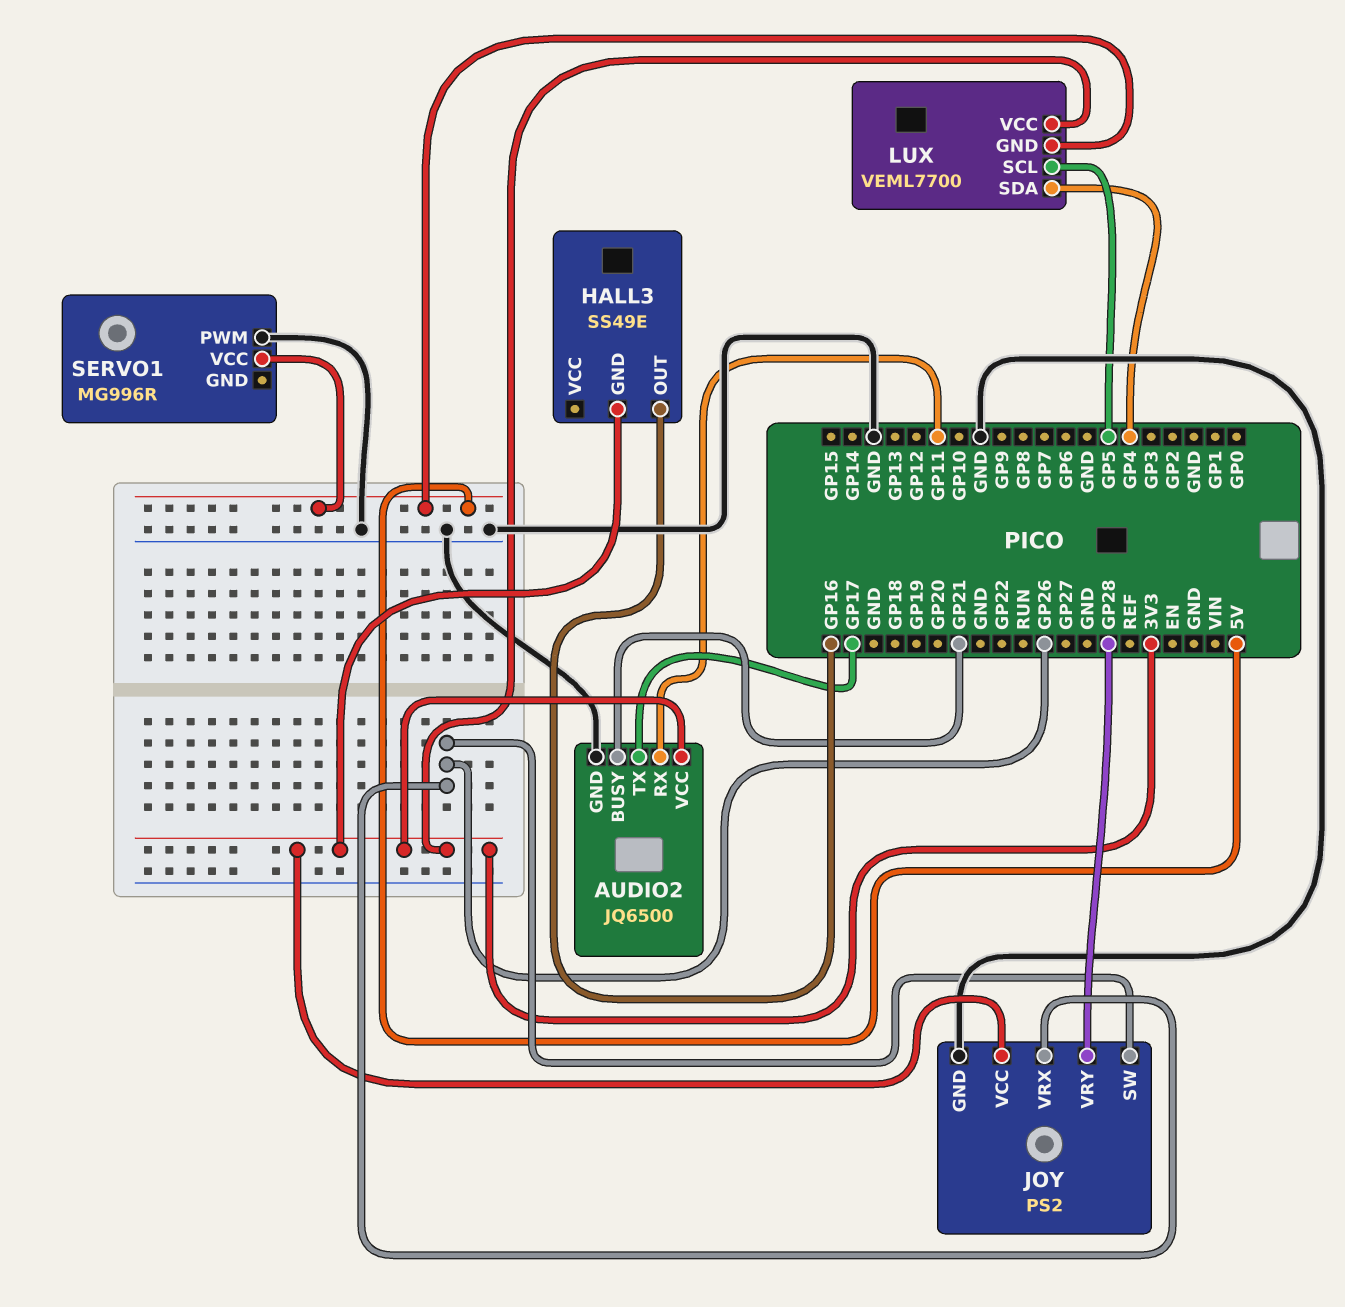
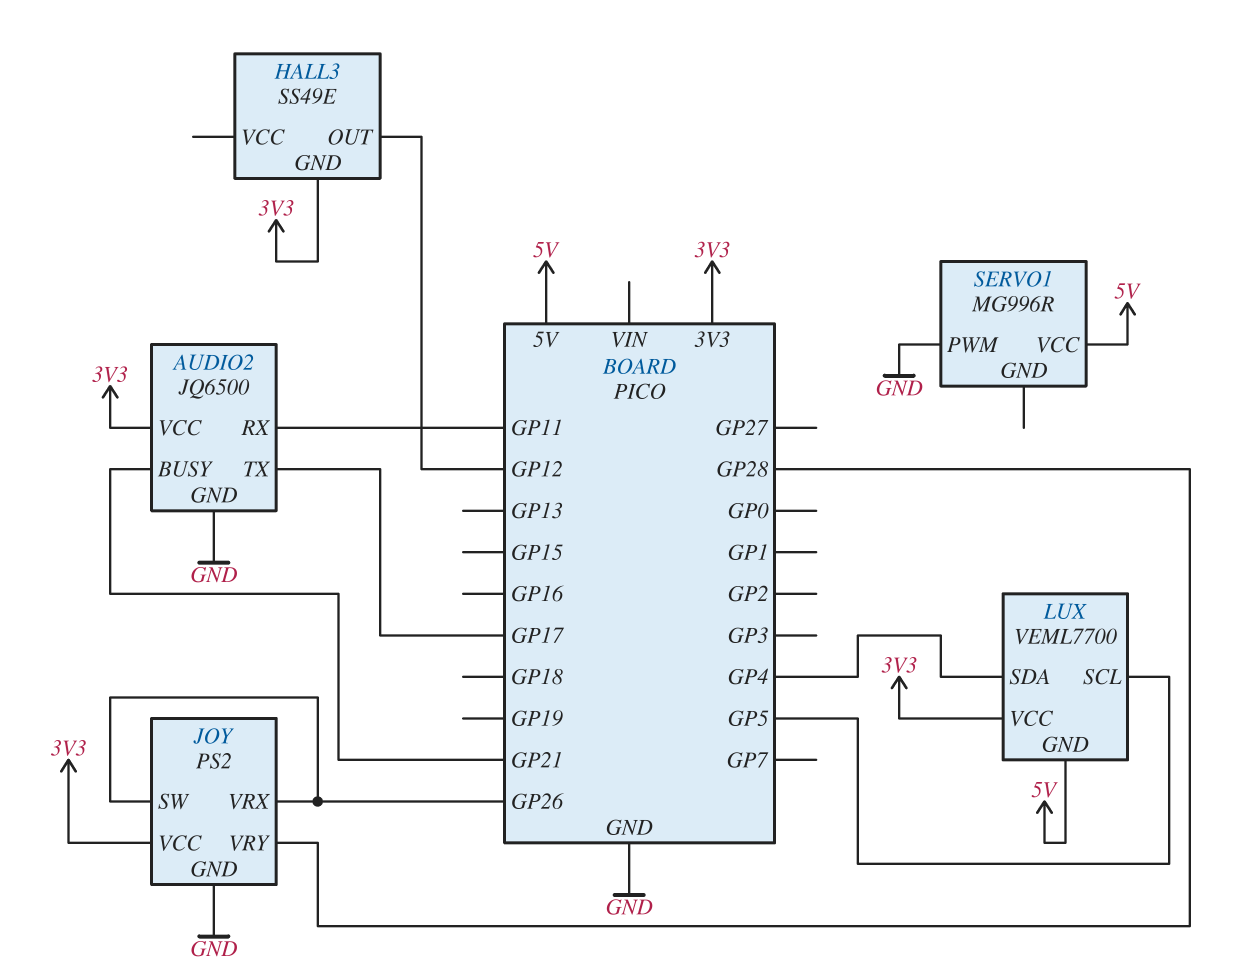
HALL3 pin OUT: GP16 -> GP12

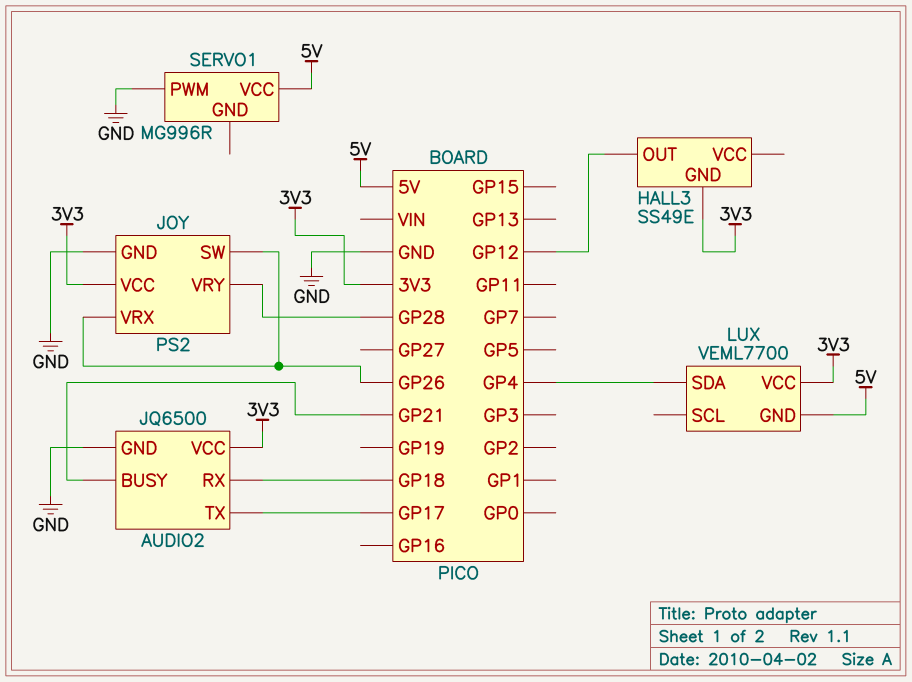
AUDIO2 pin RX: GP11 -> GP18
LUX pin SCL: GP5 -> none

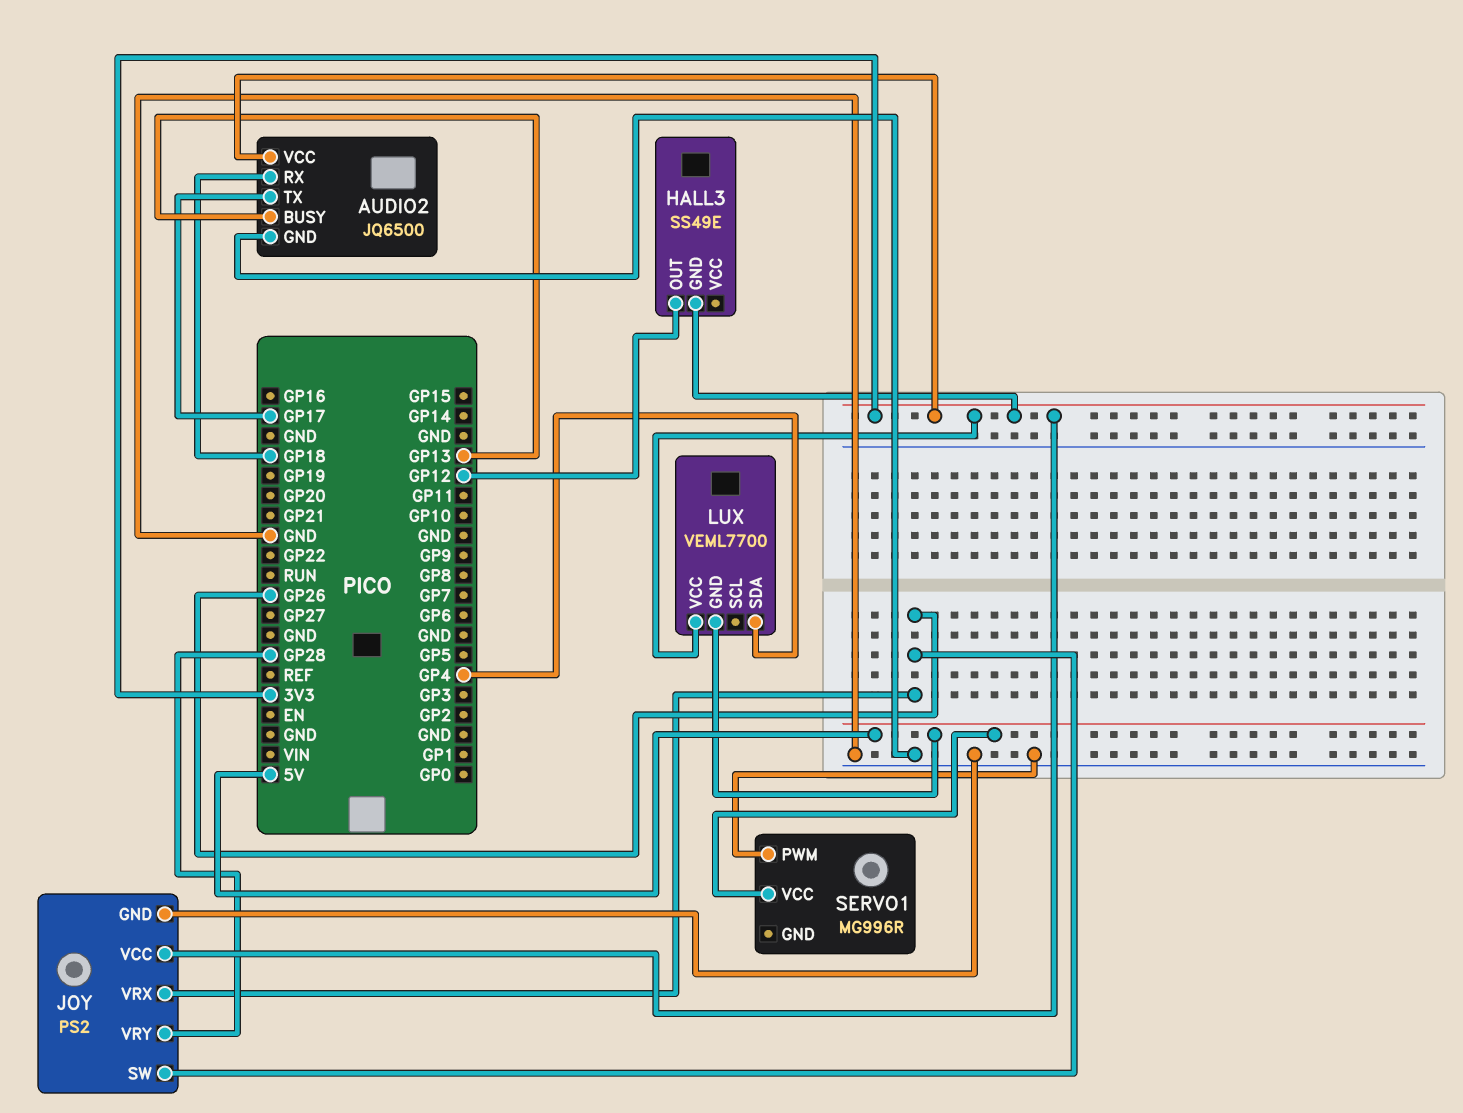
AUDIO2 pin BUSY: GP21 -> GP13

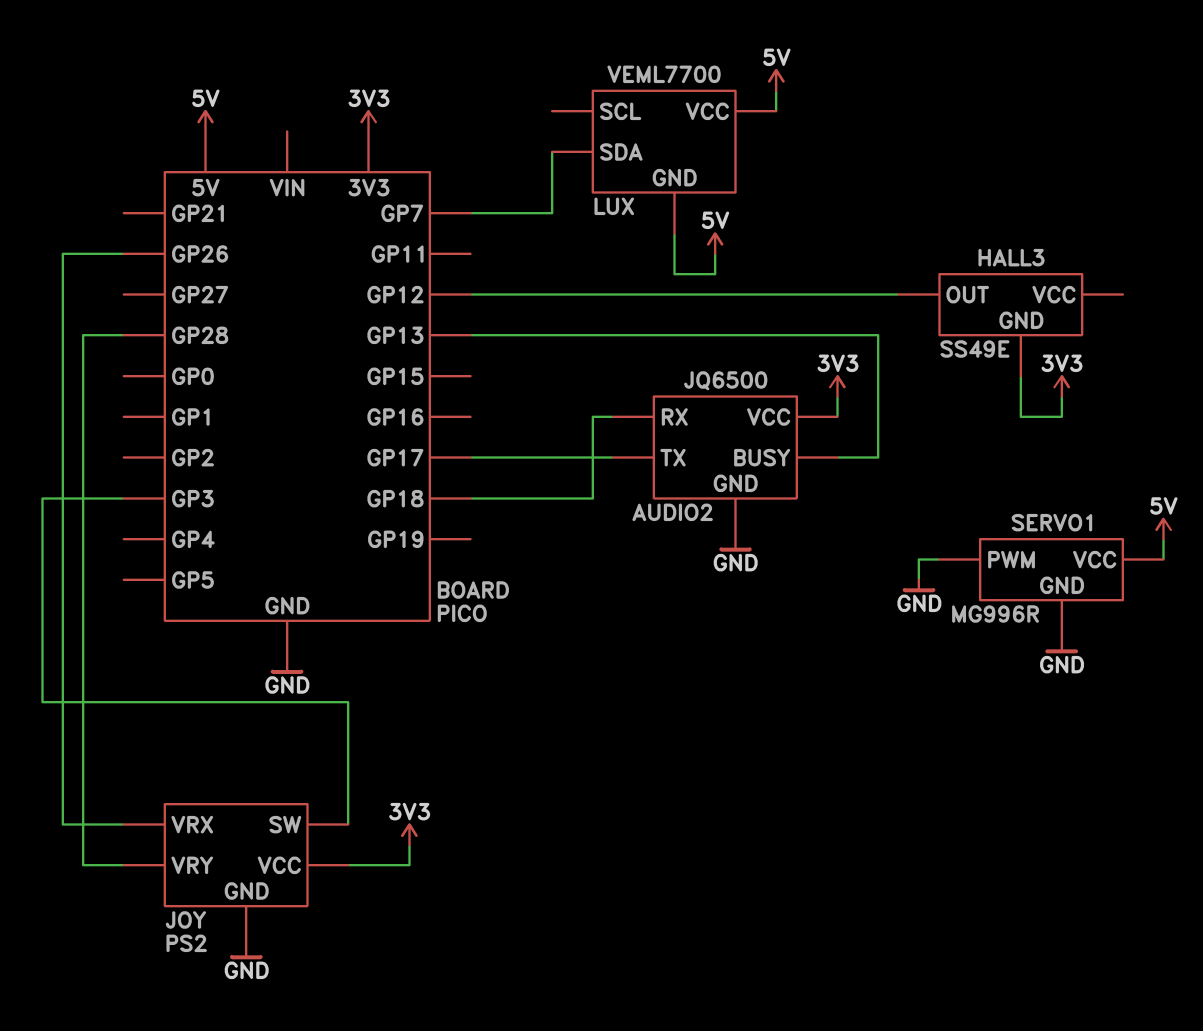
JOY pin SW: GP26 -> GP3
LUX pin SDA: GP4 -> GP7
LUX pin VCC: 3V3 -> 5V
SERVO1 pin GND: none -> GND

